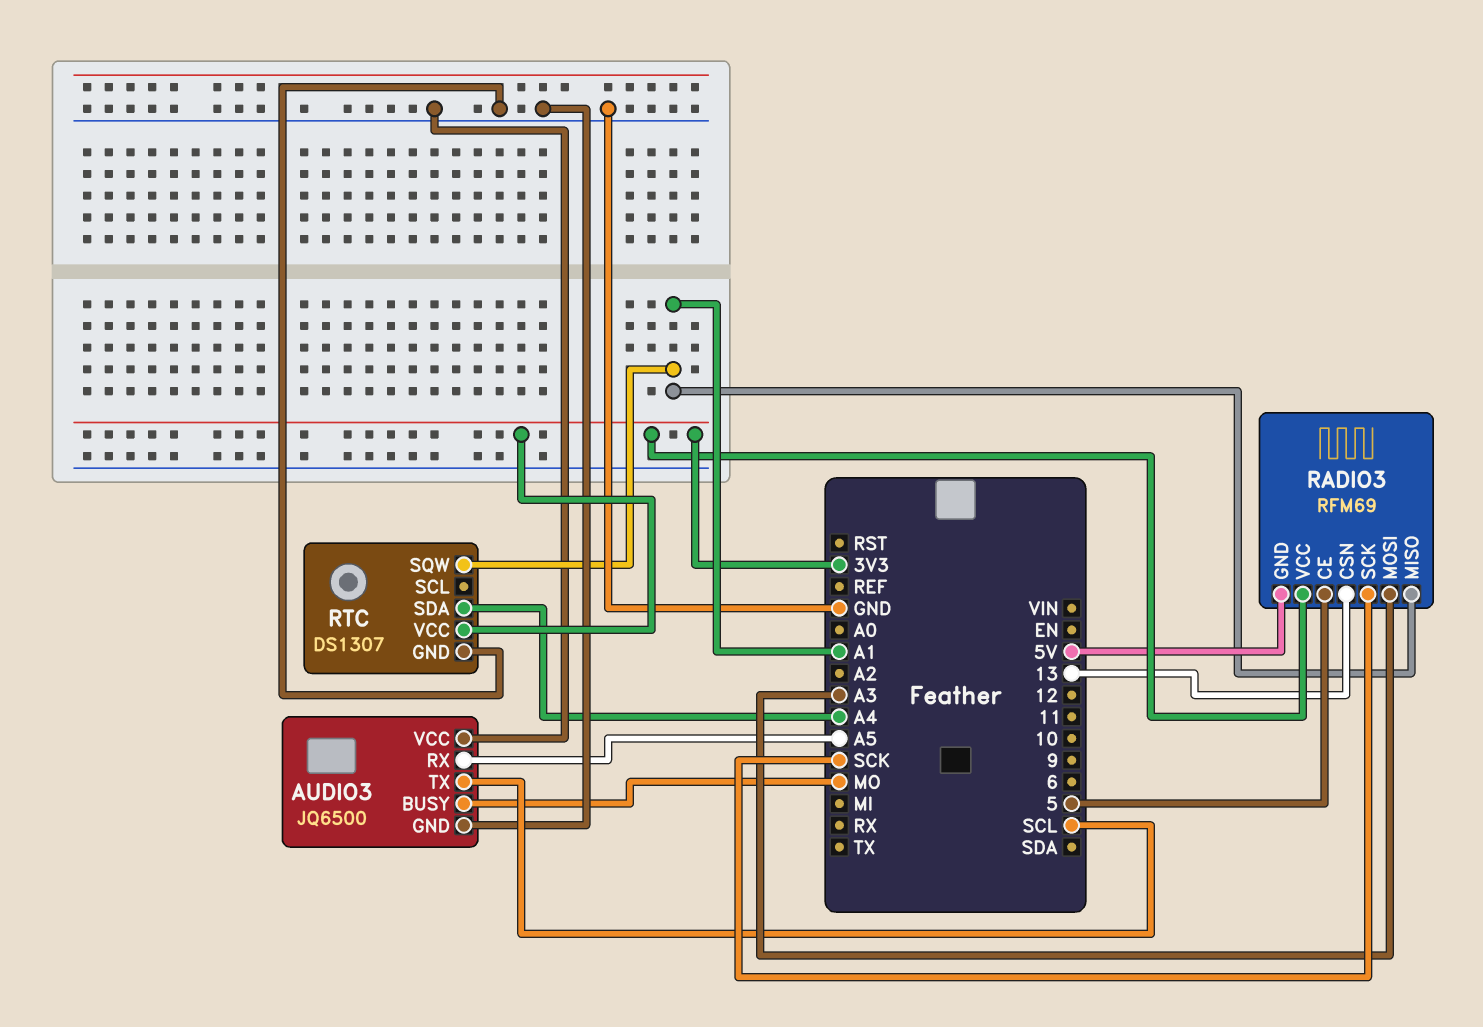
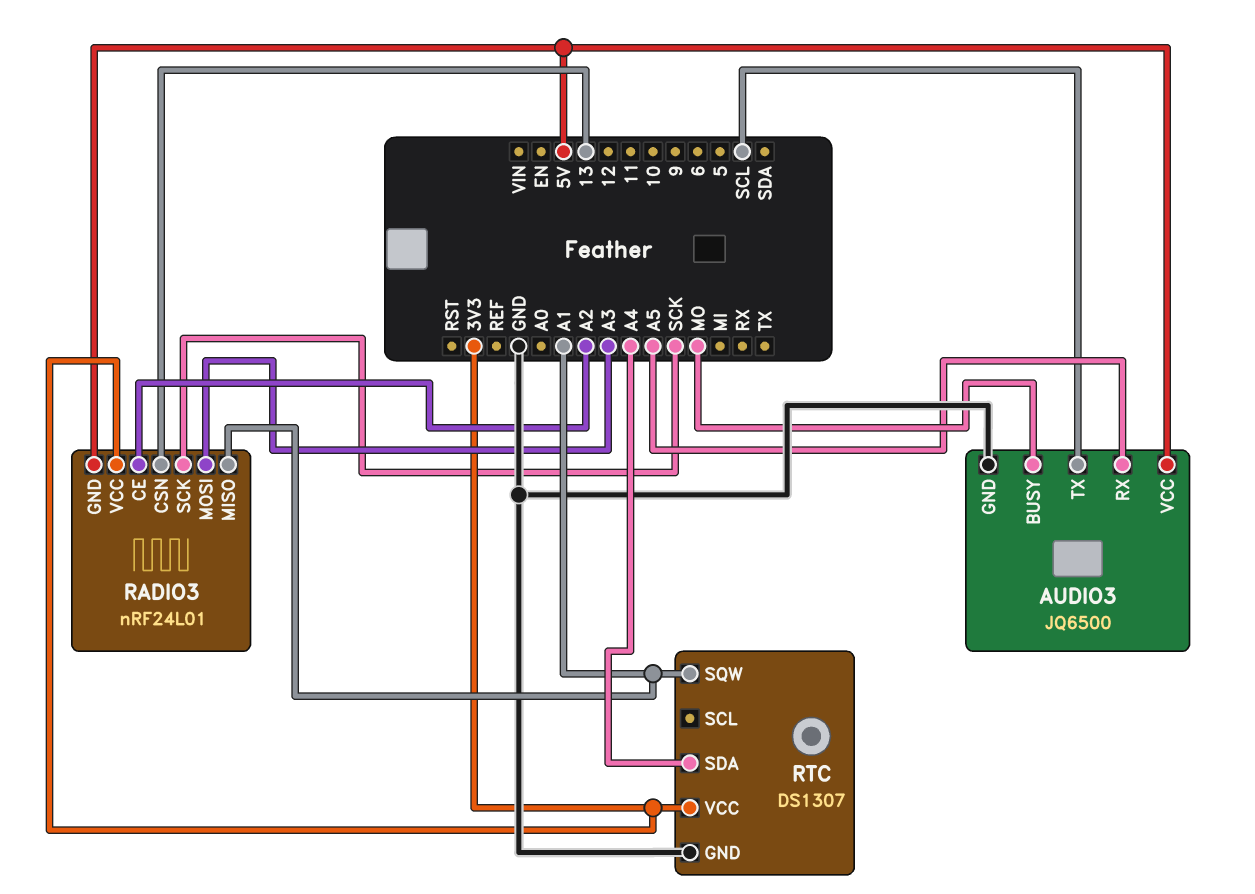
AUDIO3 pin VCC: GND -> 5V
RADIO3: RFM69 -> nRF24L01
RADIO3 pin CE: 5 -> A2

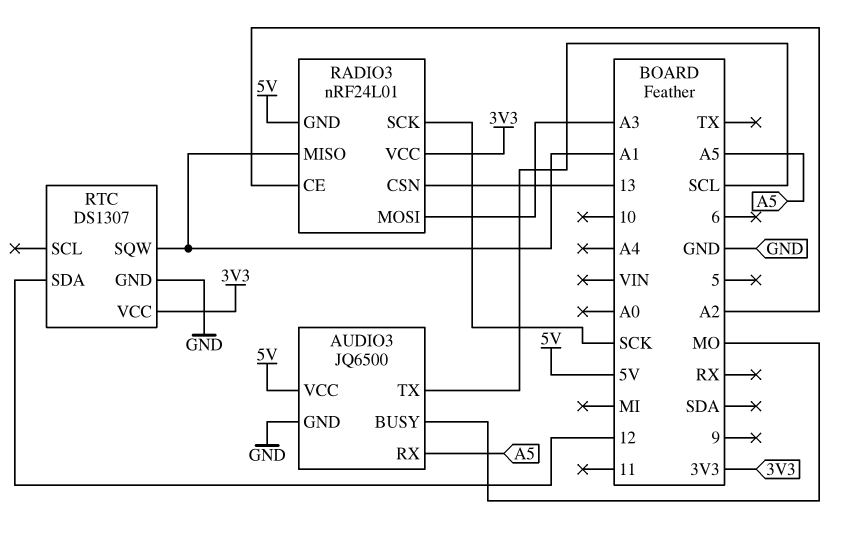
RTC pin SDA: A4 -> 12

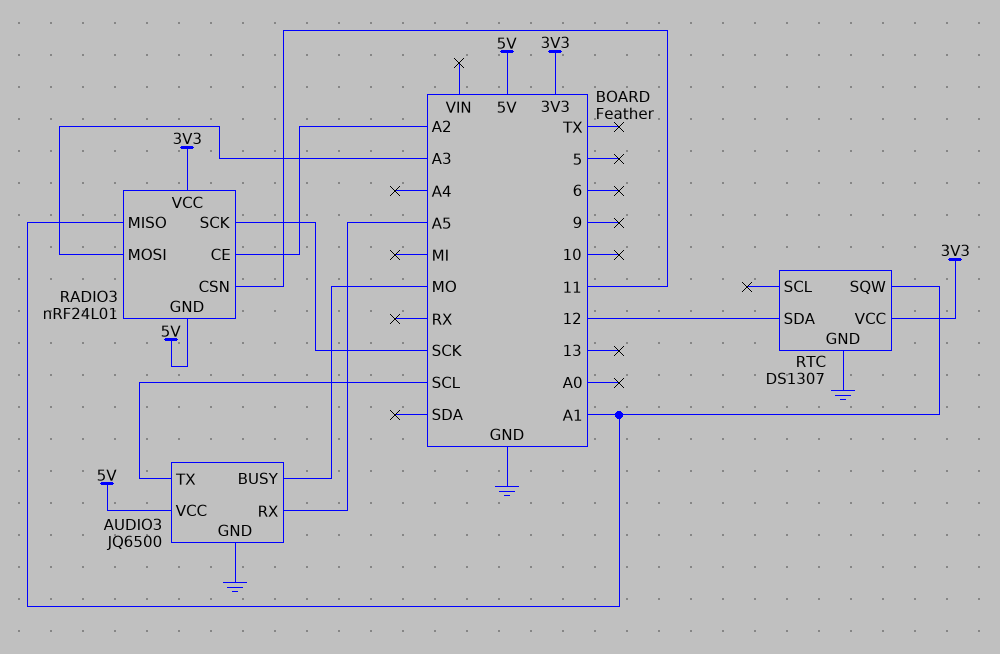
RADIO3 pin CSN: 13 -> 11

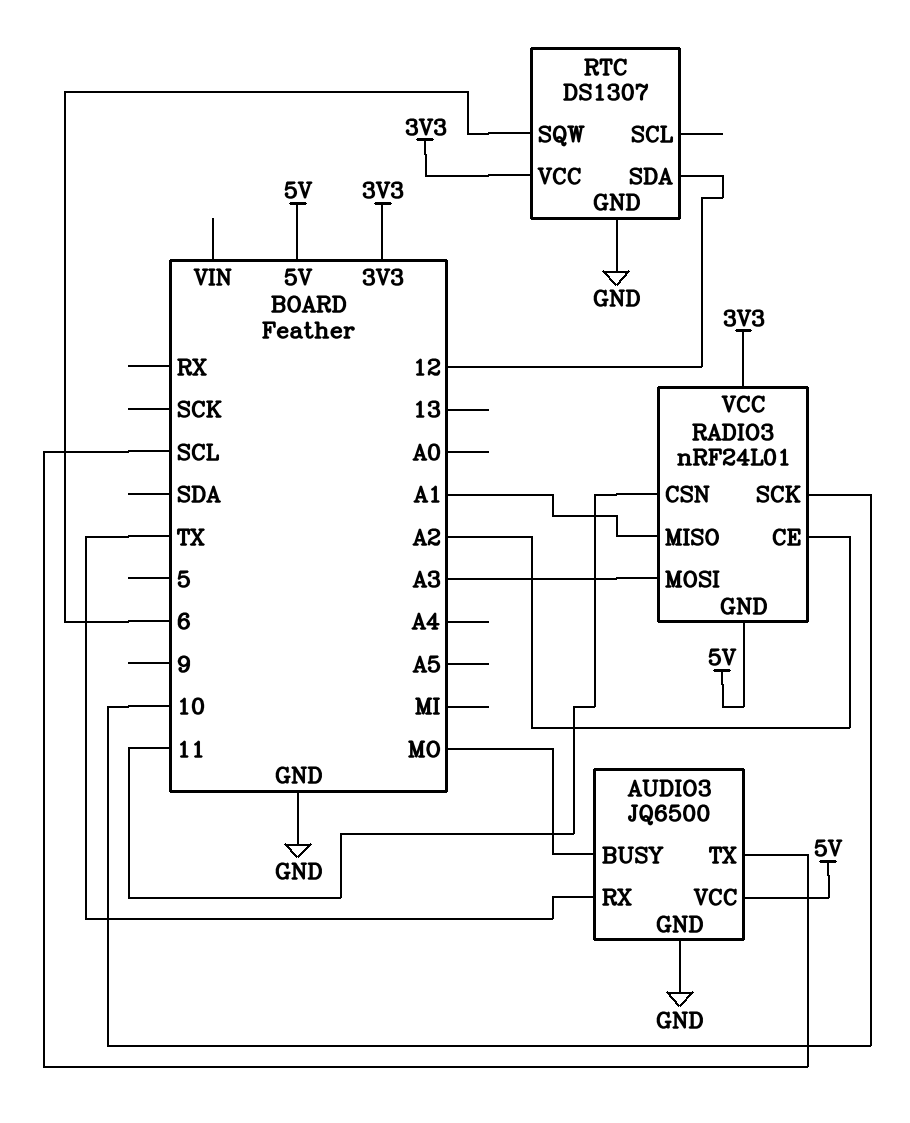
AUDIO3 pin RX: A5 -> TX
RADIO3 pin SCK: SCK -> 10
RTC pin SQW: A1 -> 6

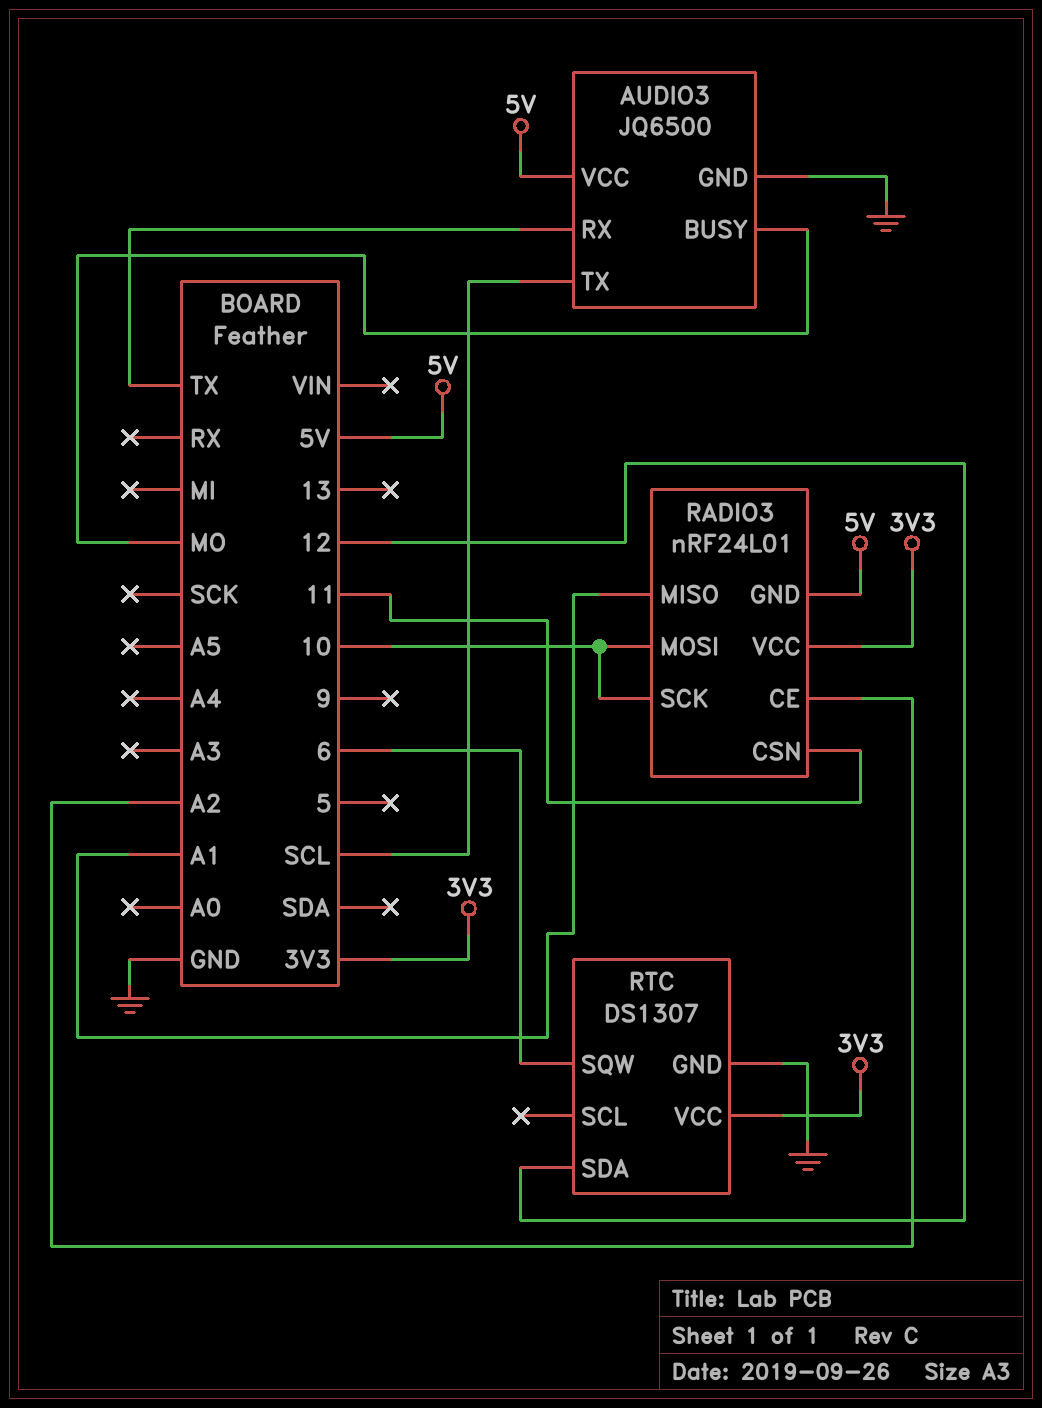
RADIO3 pin MOSI: A3 -> 10

